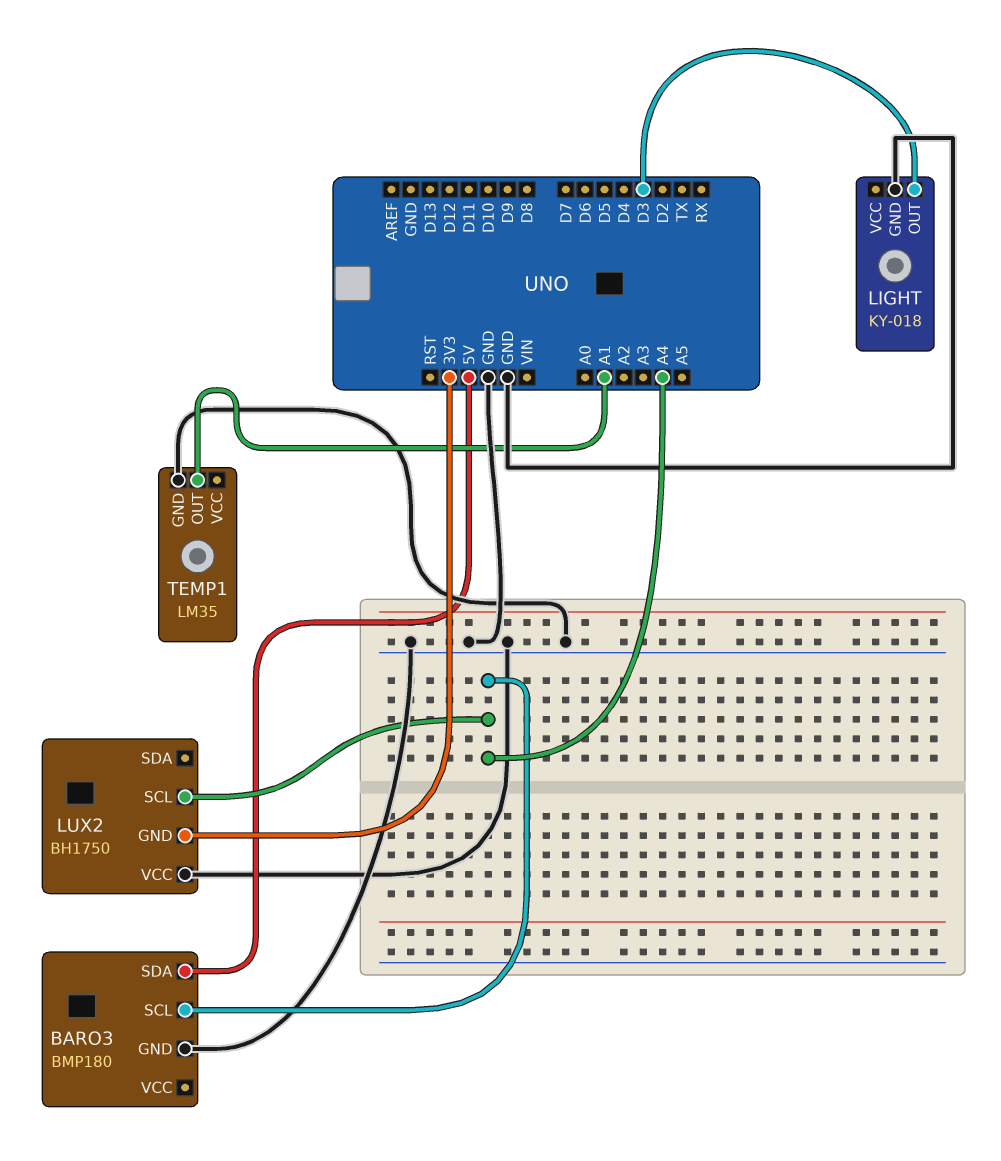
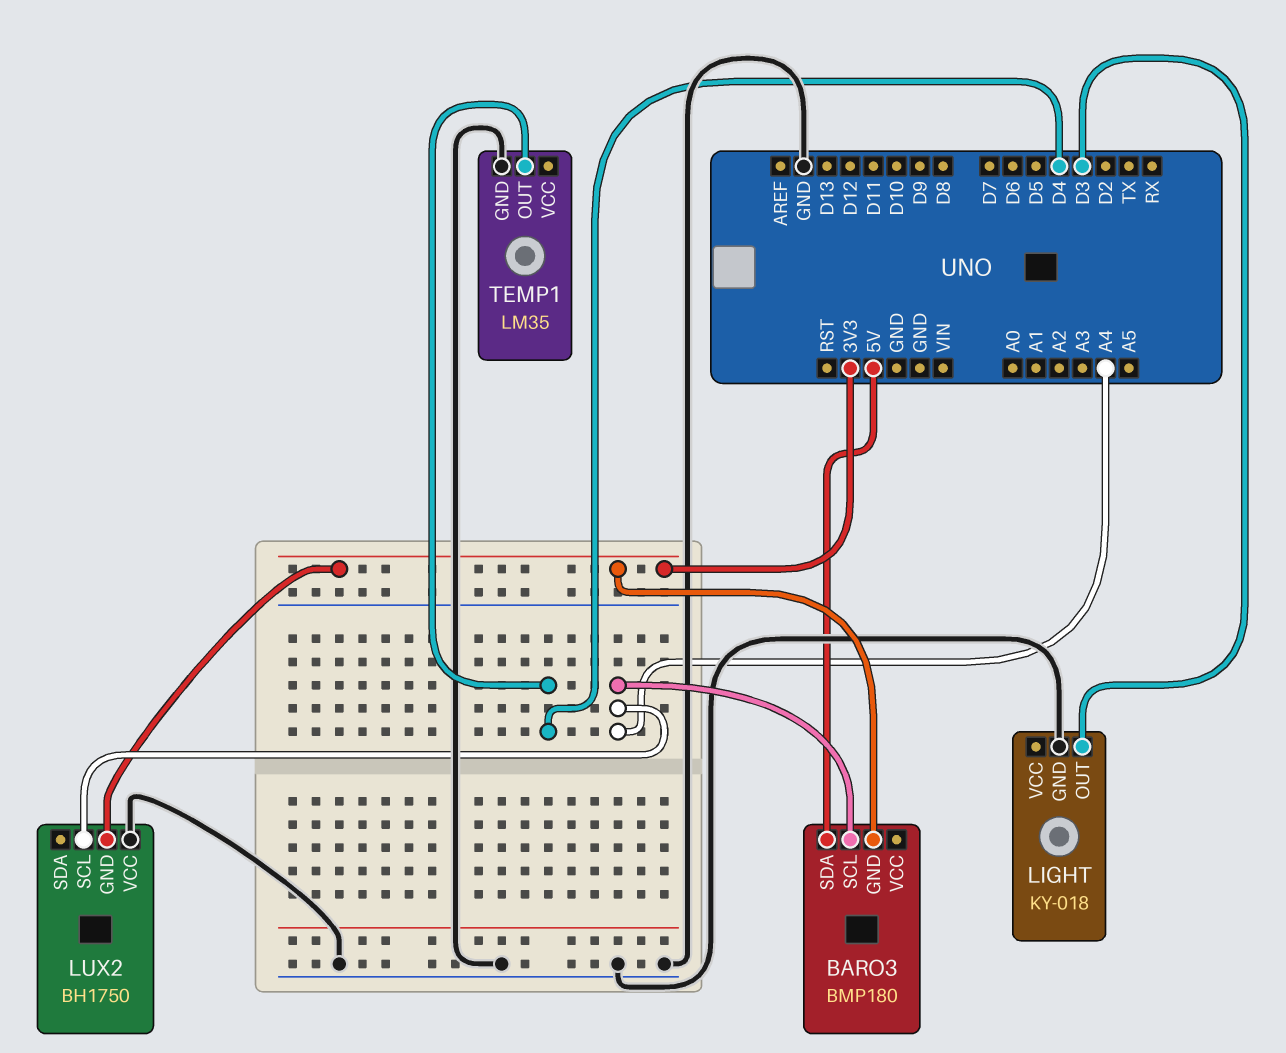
BARO3 pin GND: GND -> 3V3
TEMP1 pin OUT: A1 -> D4

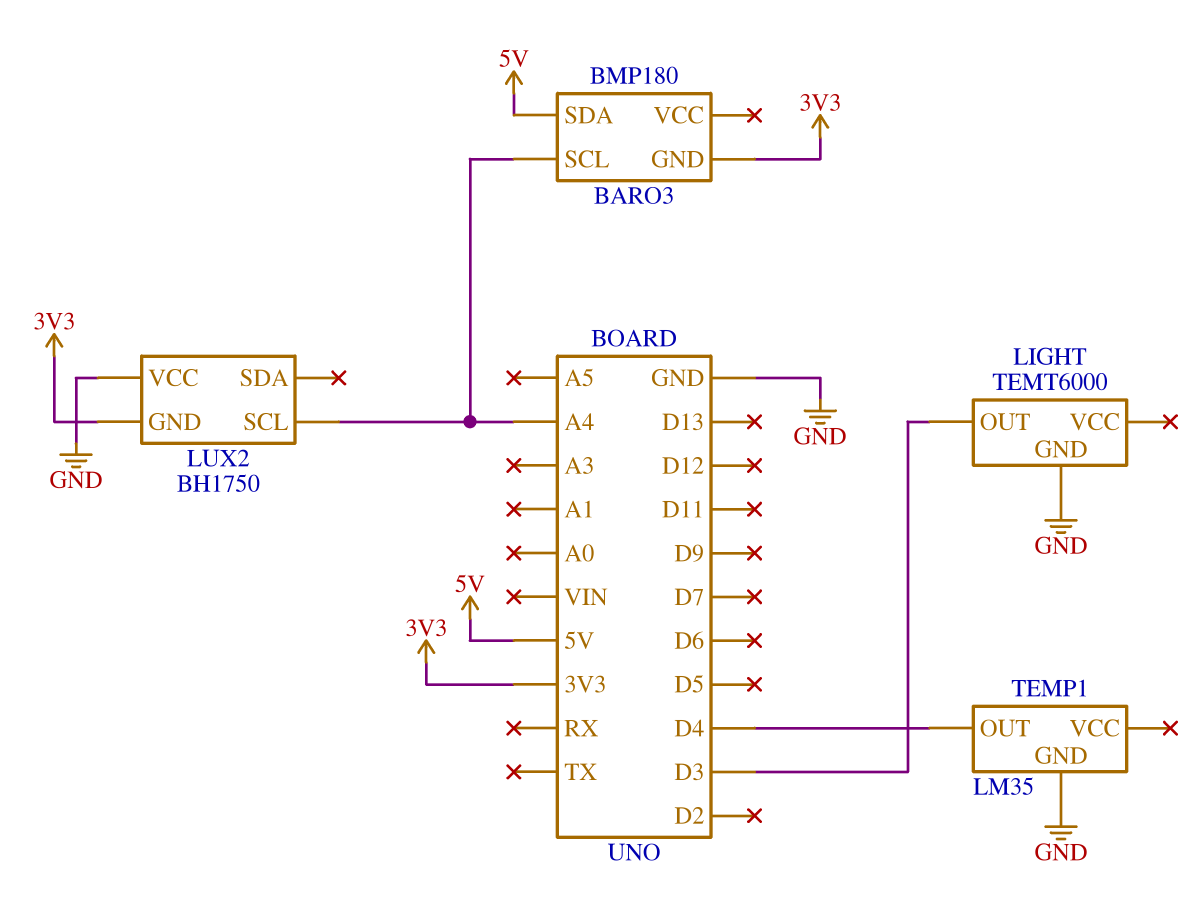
LIGHT: KY-018 -> TEMT6000

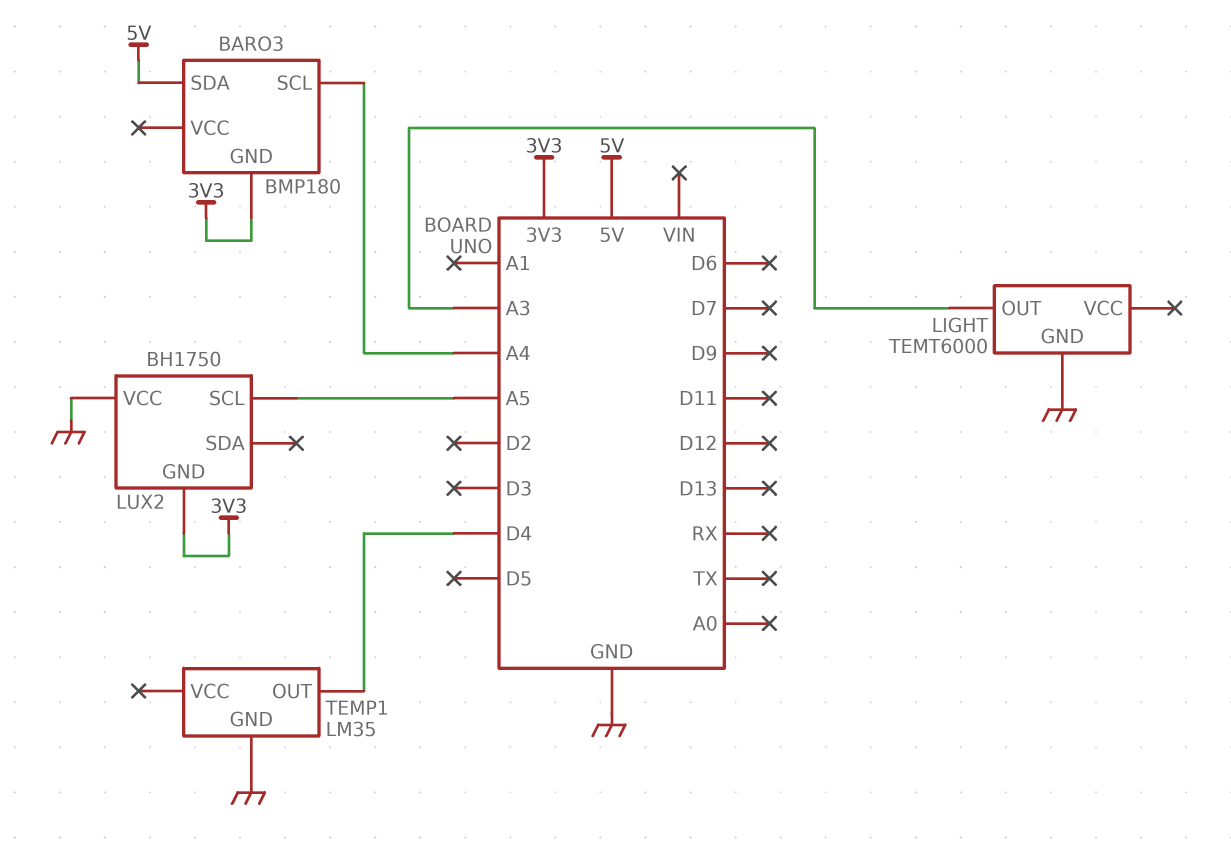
LIGHT pin OUT: D3 -> A3
LUX2 pin SCL: A4 -> A5

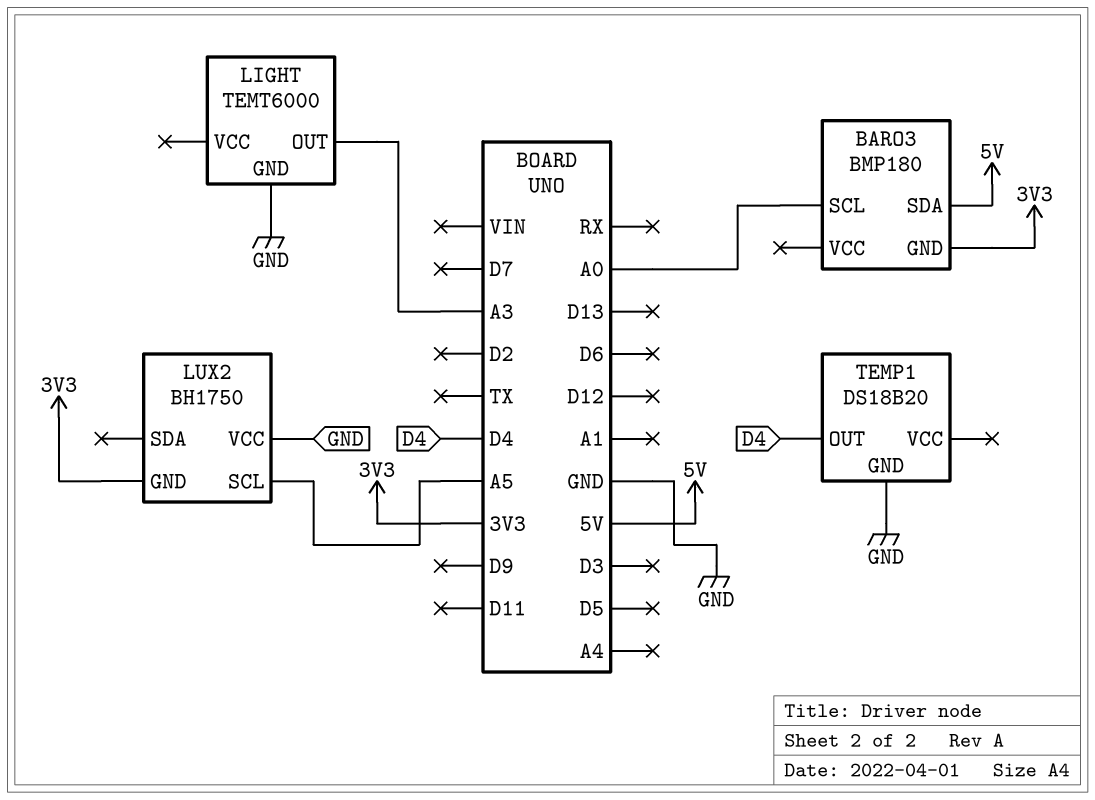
BARO3 pin SCL: A4 -> A0
TEMP1: LM35 -> DS18B20

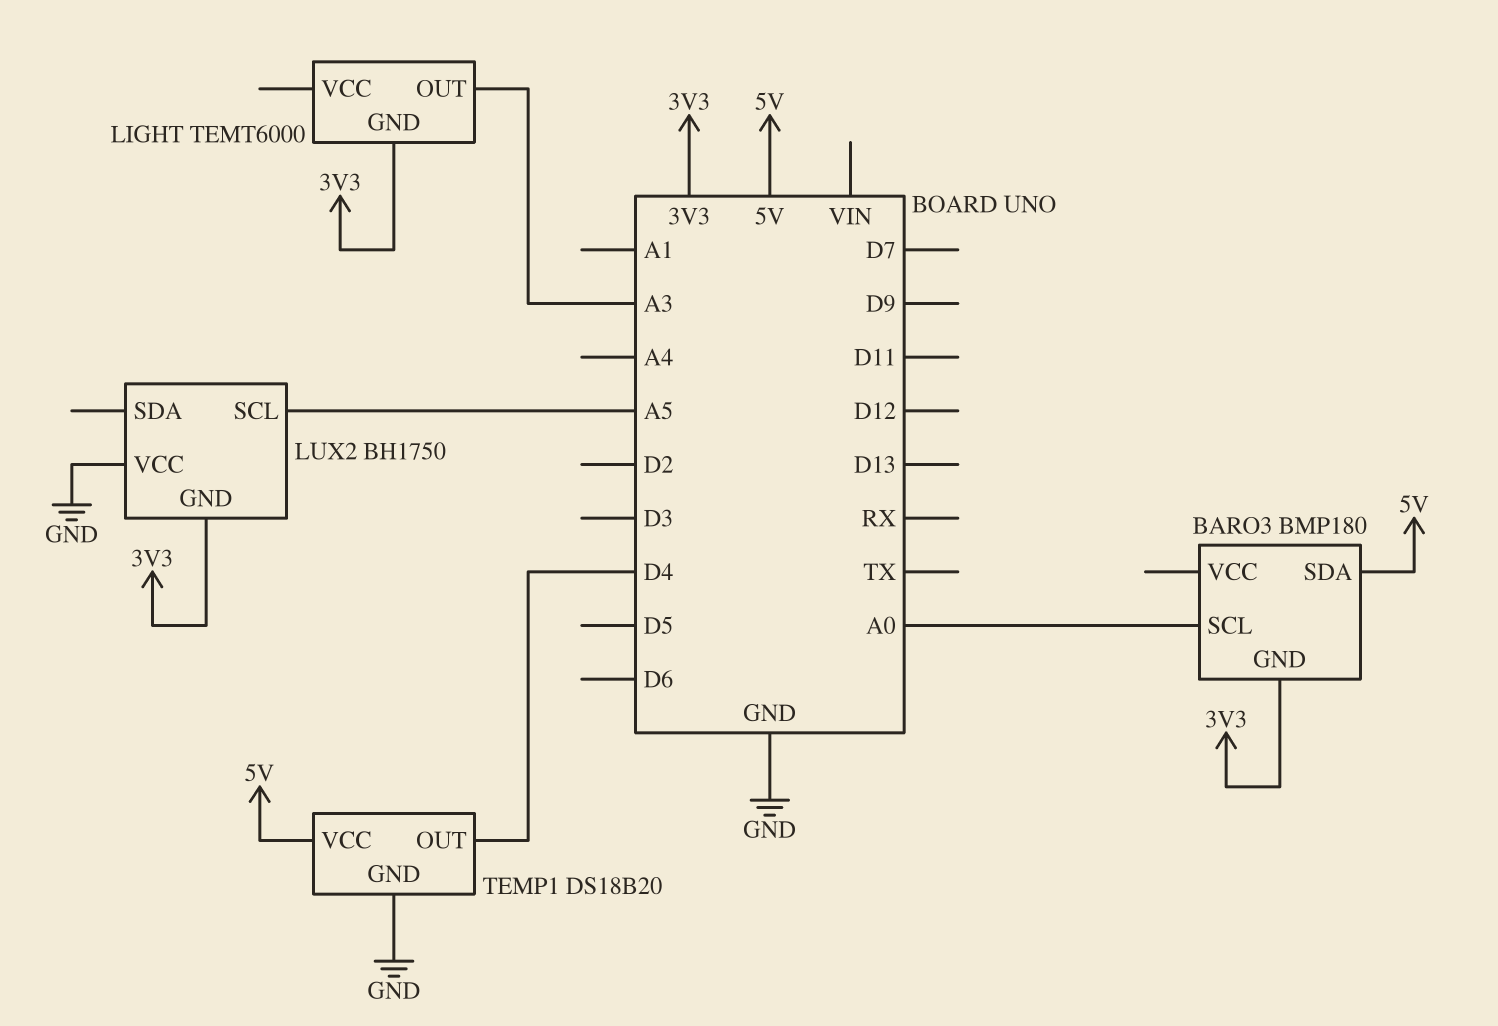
LIGHT pin GND: GND -> 3V3
TEMP1 pin VCC: none -> 5V

